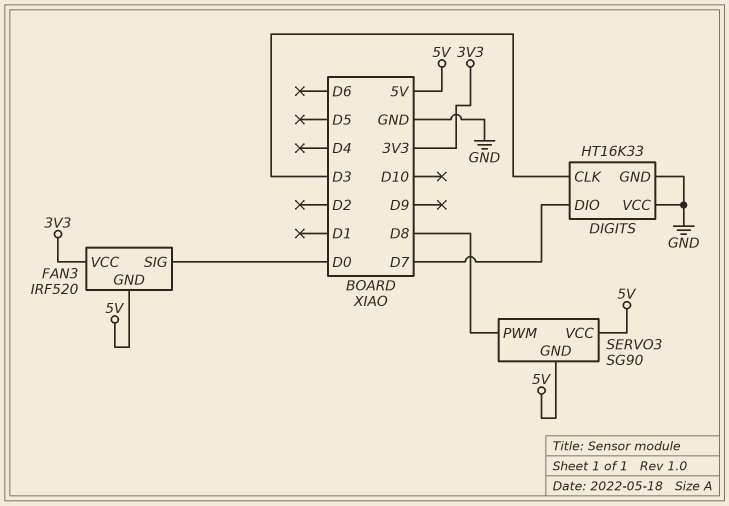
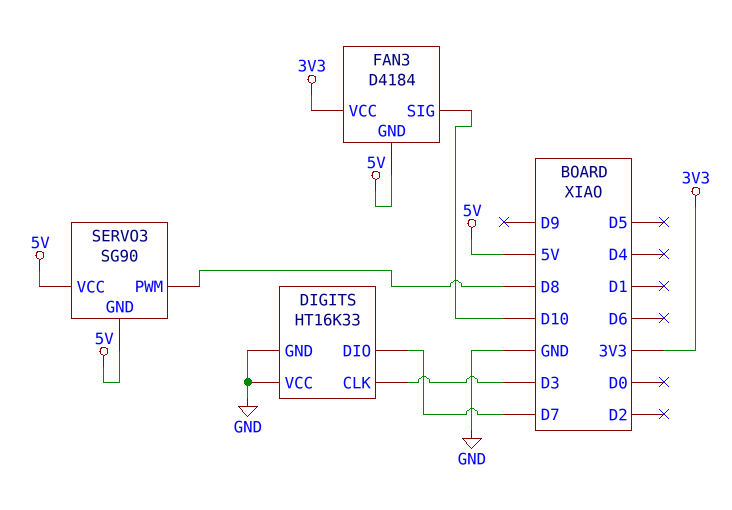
FAN3: IRF520 -> D4184
FAN3 pin SIG: D0 -> D10

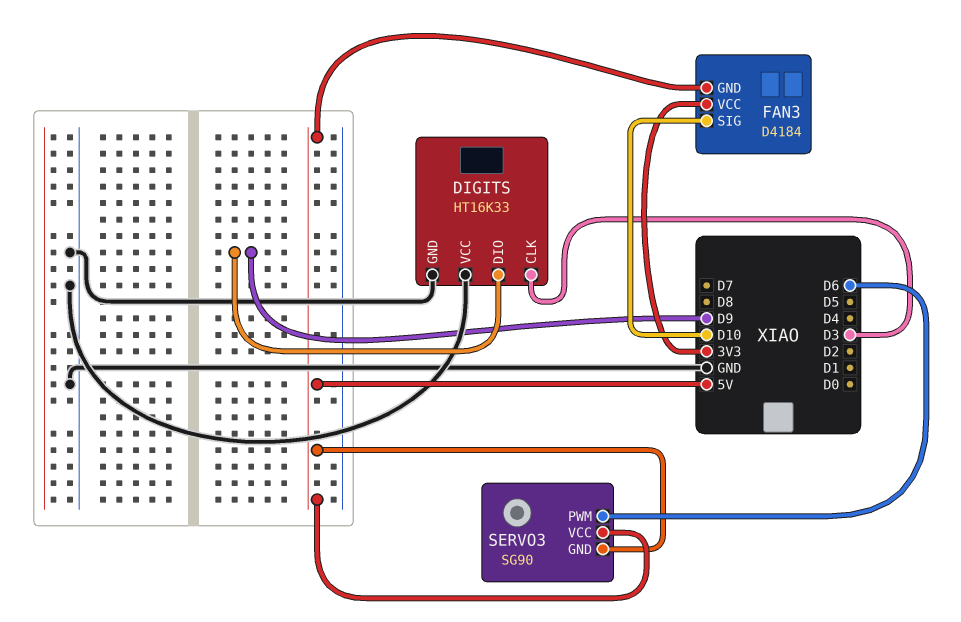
DIGITS pin DIO: D7 -> D9
SERVO3 pin PWM: D8 -> D6

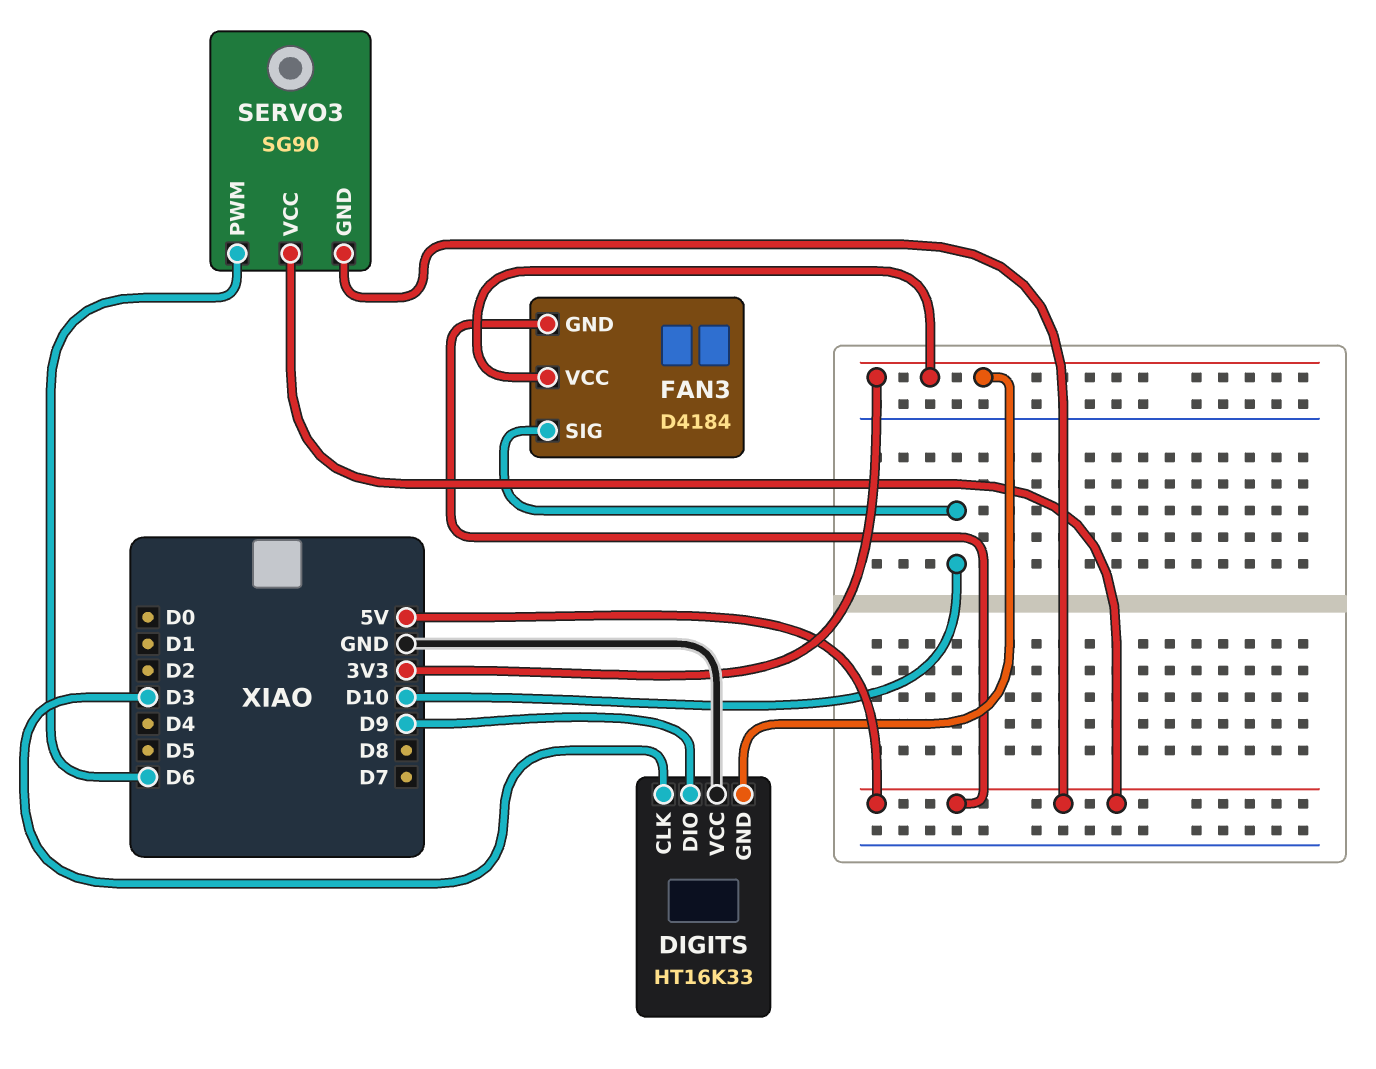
DIGITS pin GND: GND -> 3V3

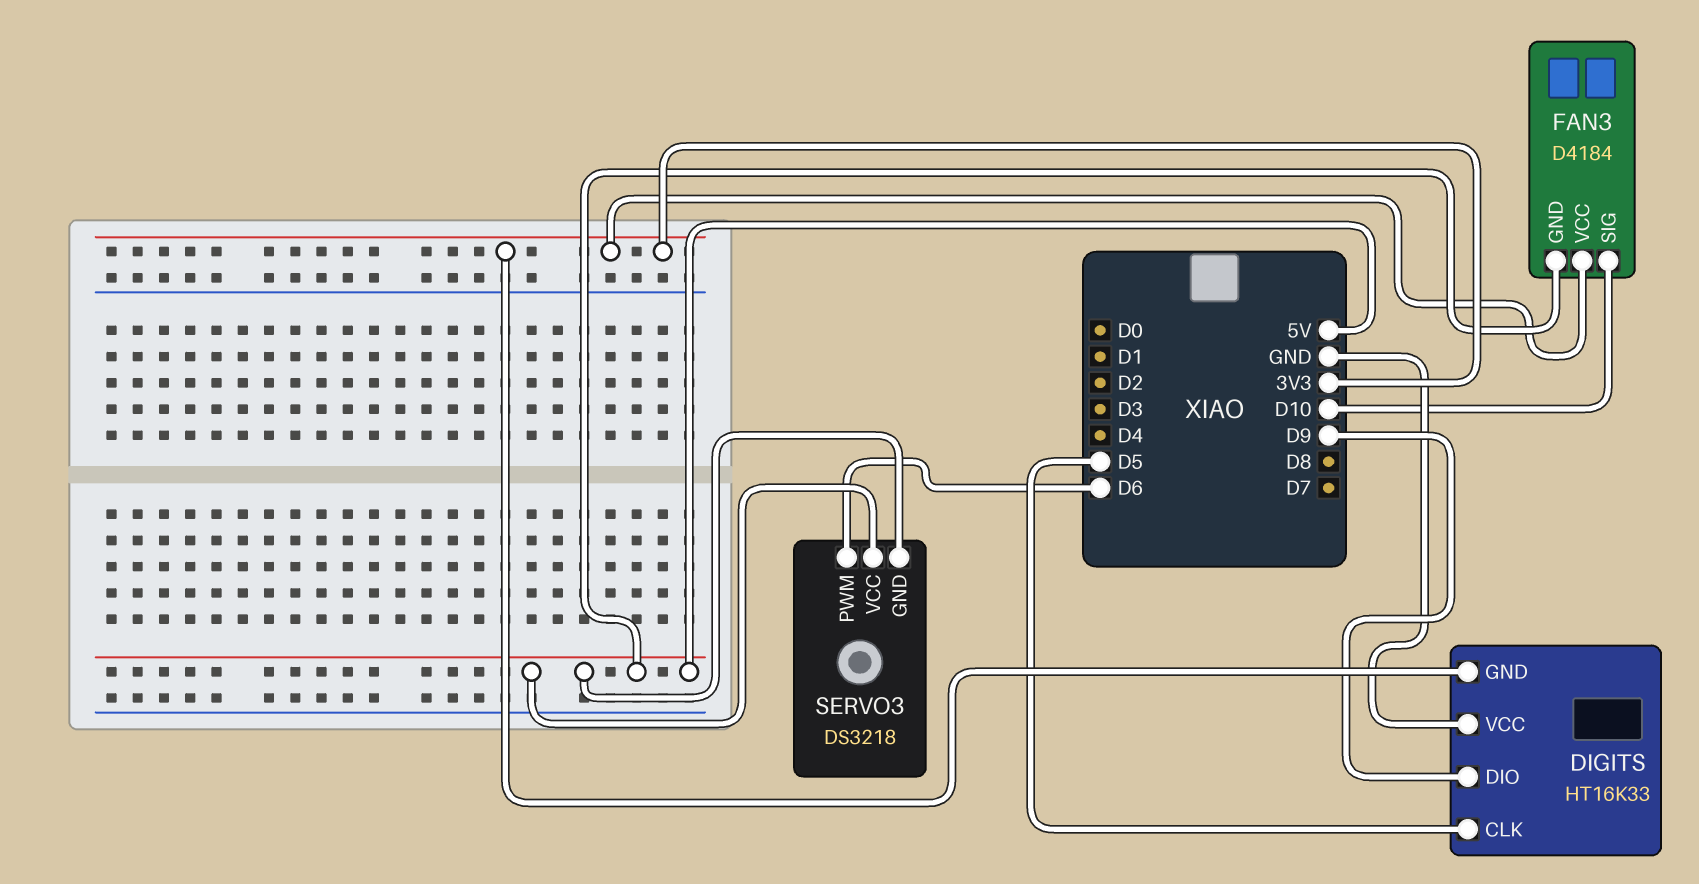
DIGITS pin CLK: D3 -> D5
SERVO3: SG90 -> DS3218

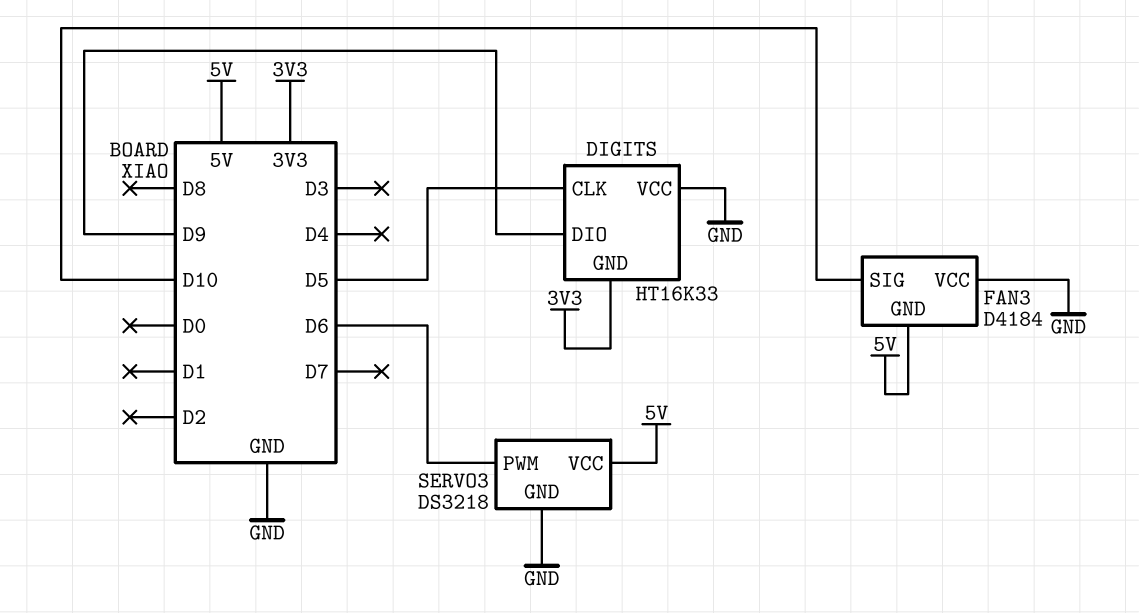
FAN3 pin VCC: 3V3 -> GND
SERVO3 pin GND: 5V -> GND

